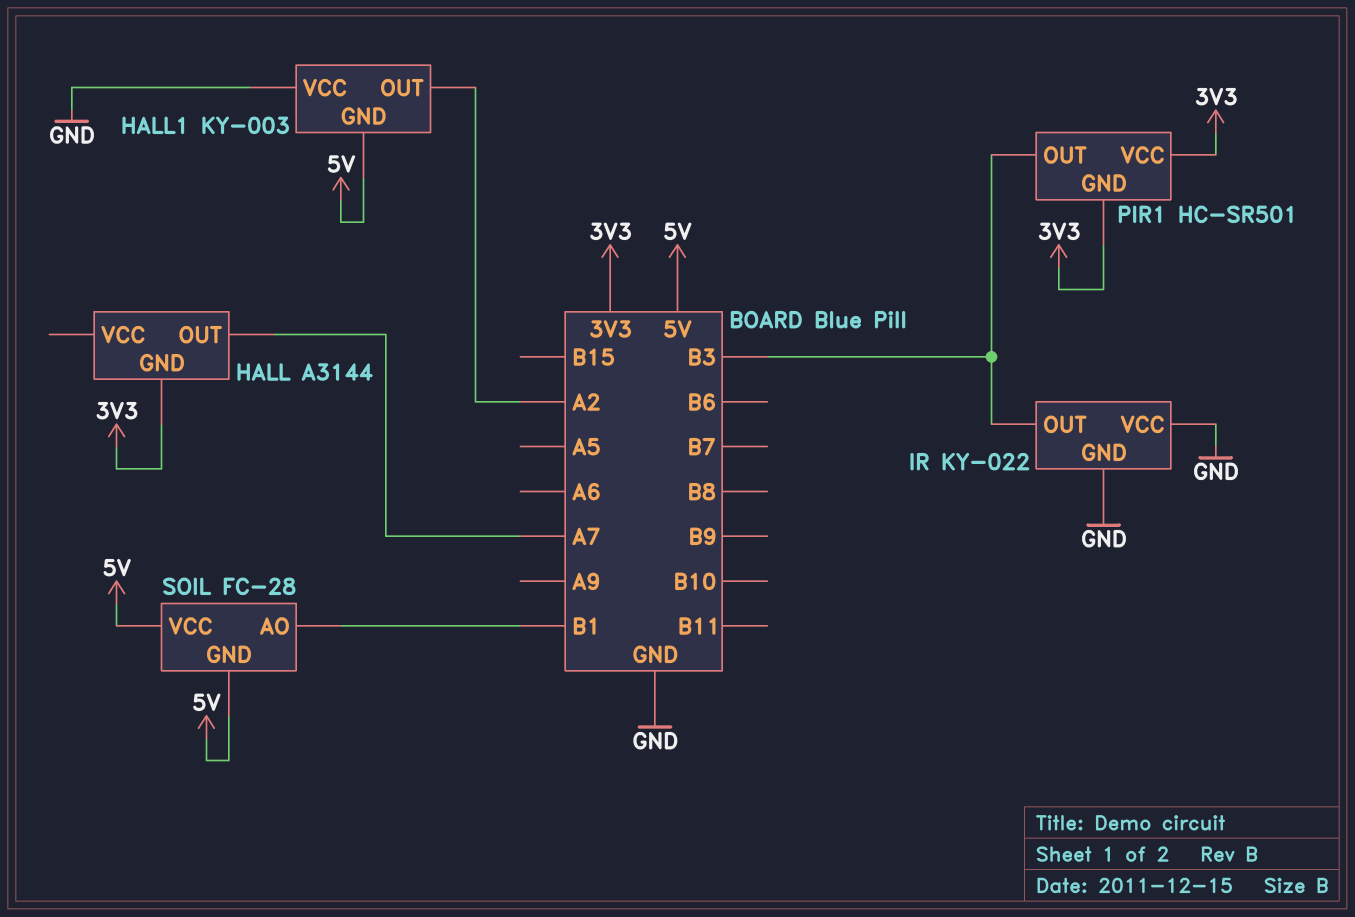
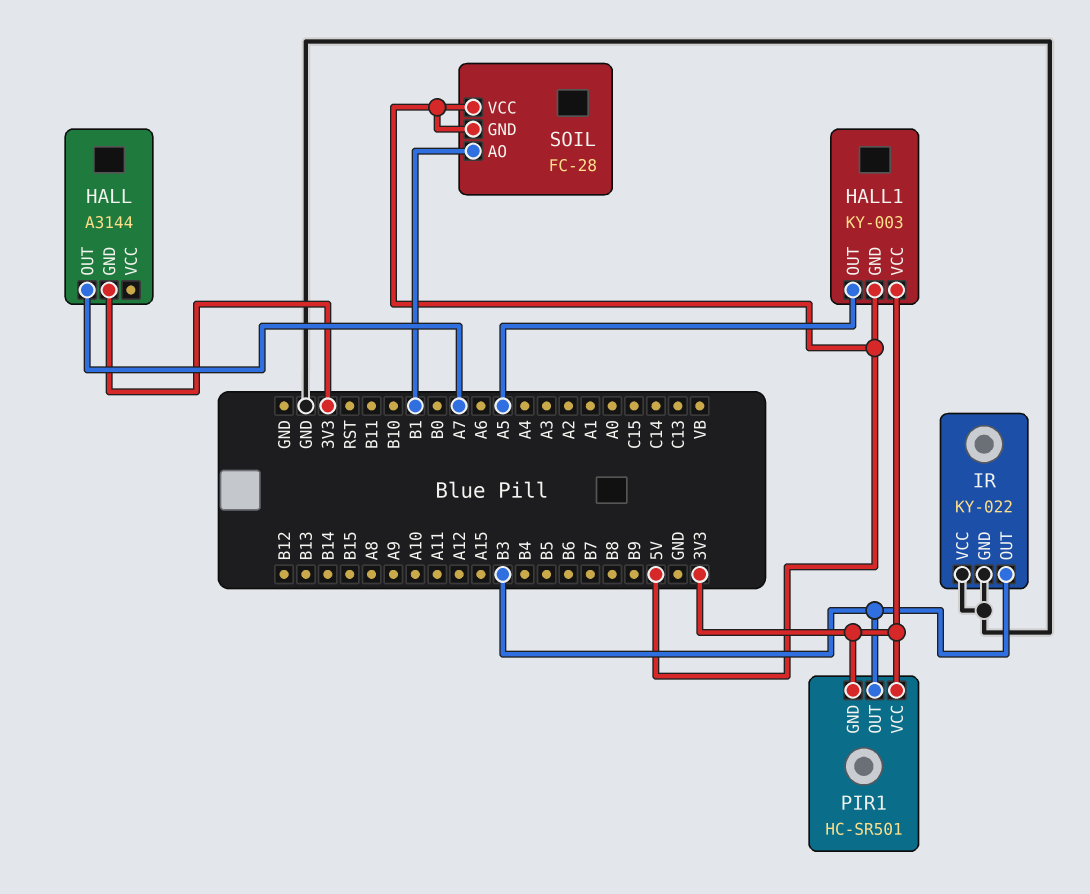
HALL1 pin OUT: A2 -> A5
HALL1 pin VCC: GND -> 3V3

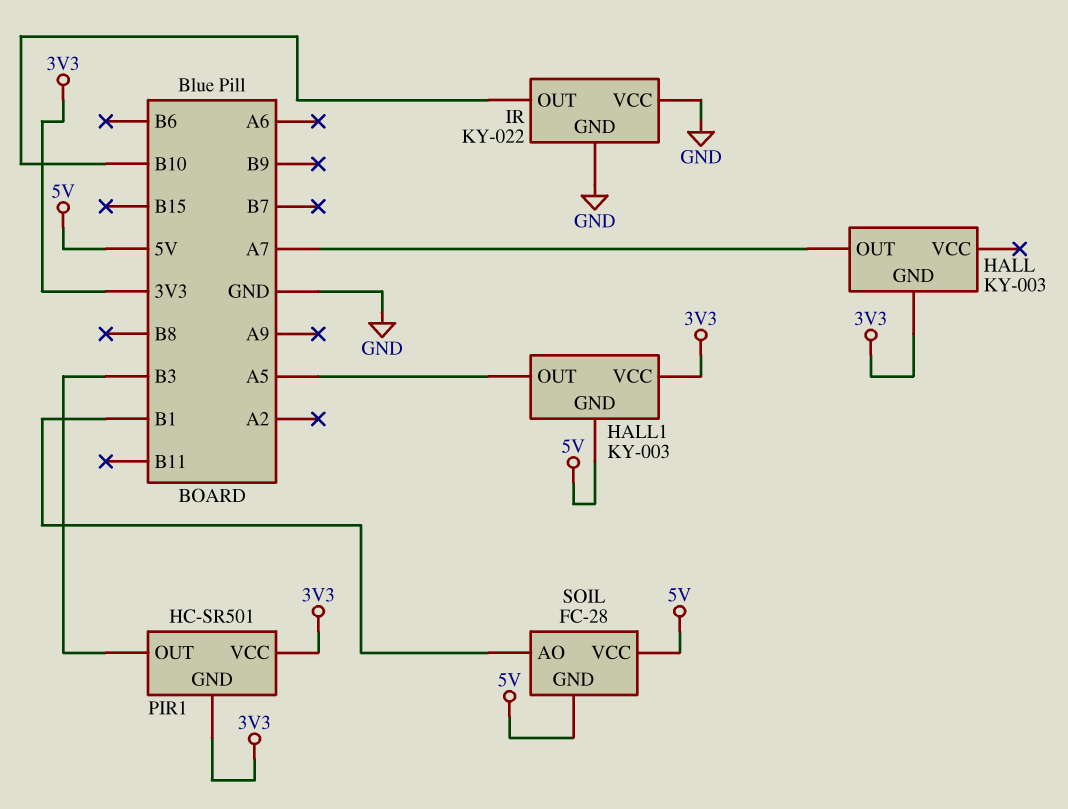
HALL: A3144 -> KY-003
IR pin OUT: B3 -> B10

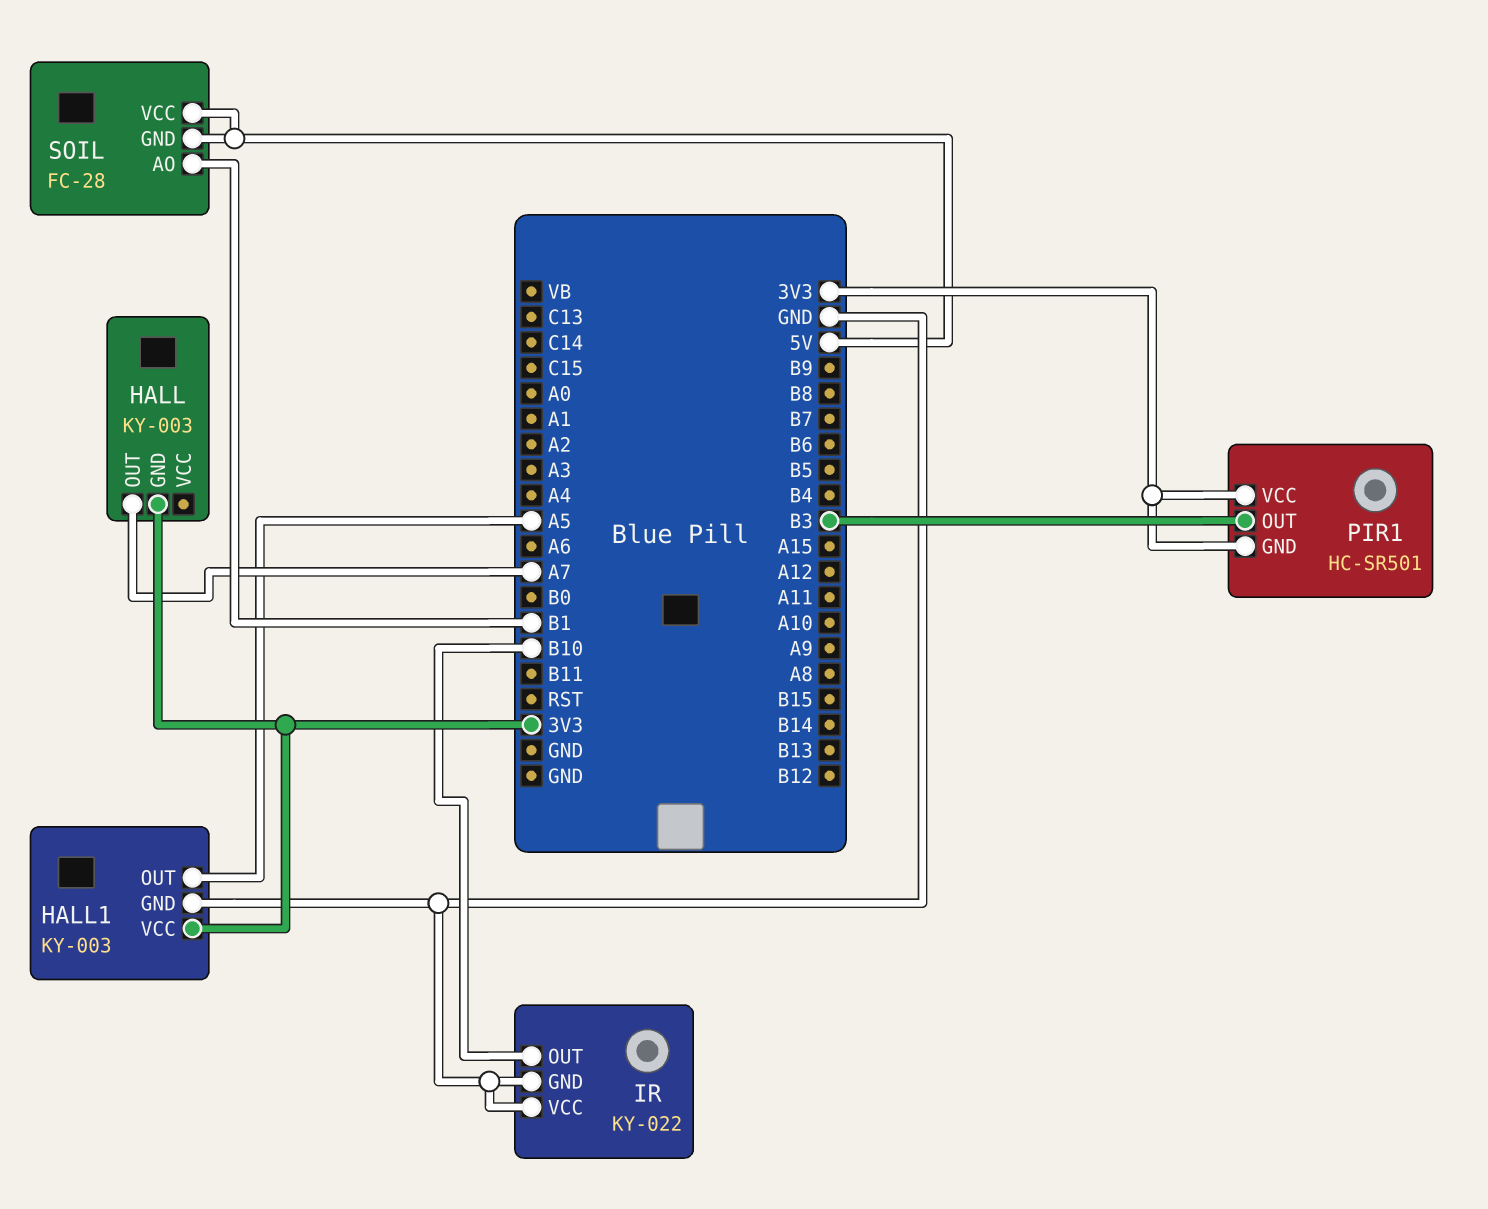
HALL1 pin GND: 5V -> GND

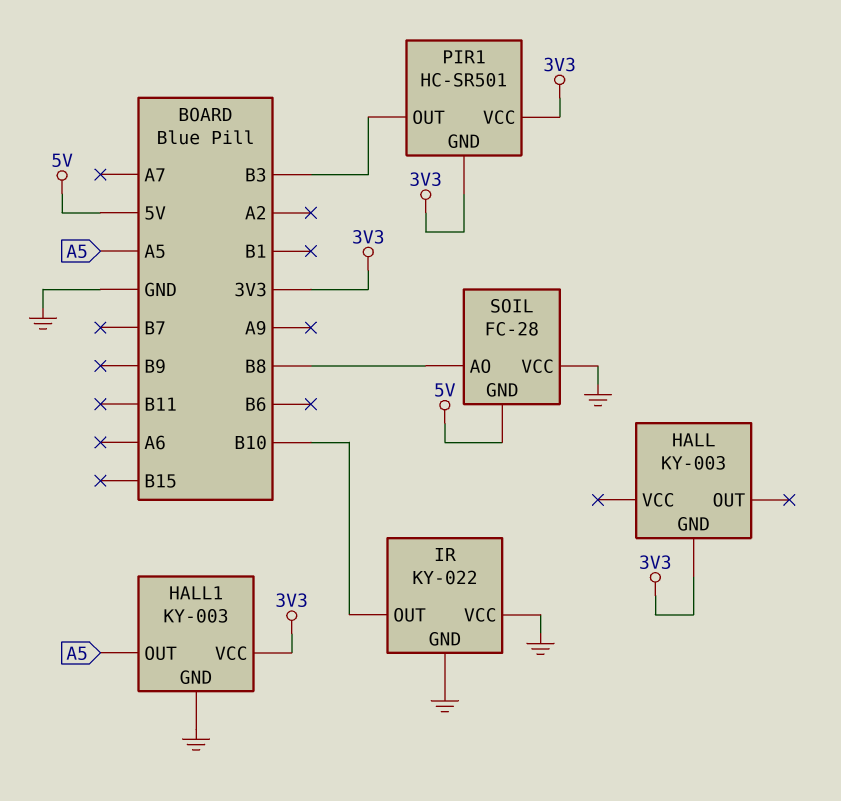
HALL pin OUT: A7 -> none
SOIL pin AO: B1 -> B8
SOIL pin VCC: 5V -> GND

